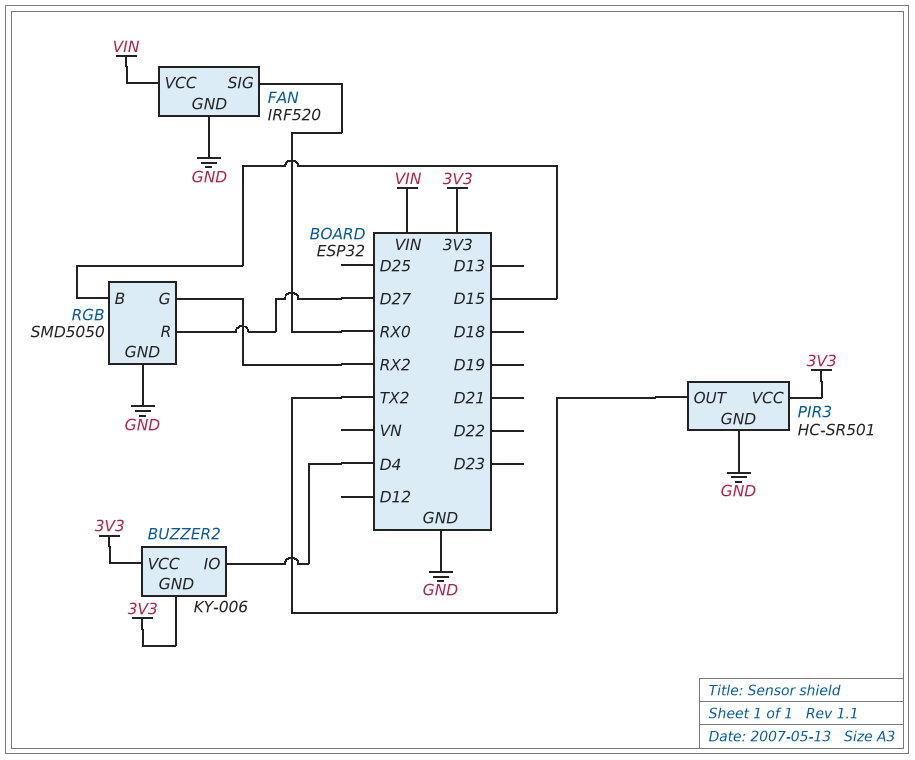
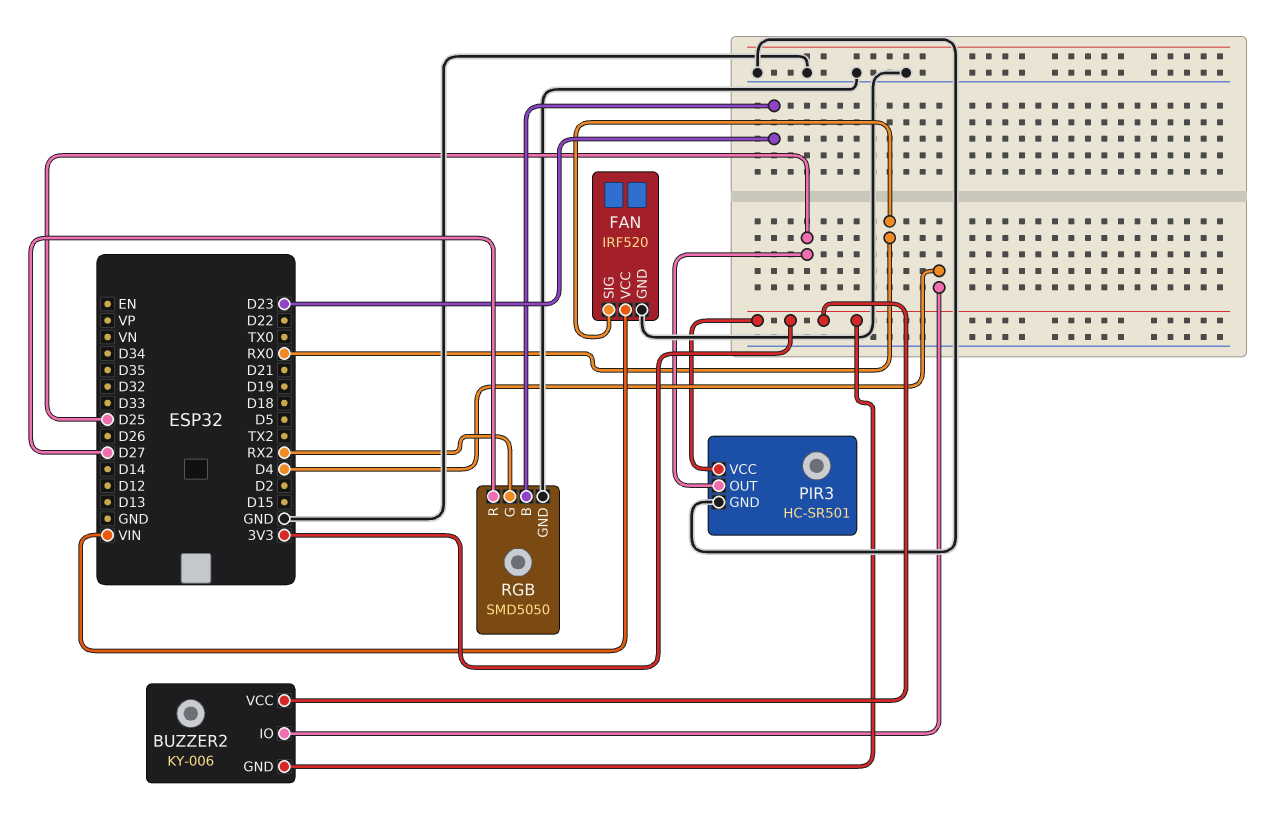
PIR3 pin OUT: TX2 -> D25
RGB pin B: D15 -> D23

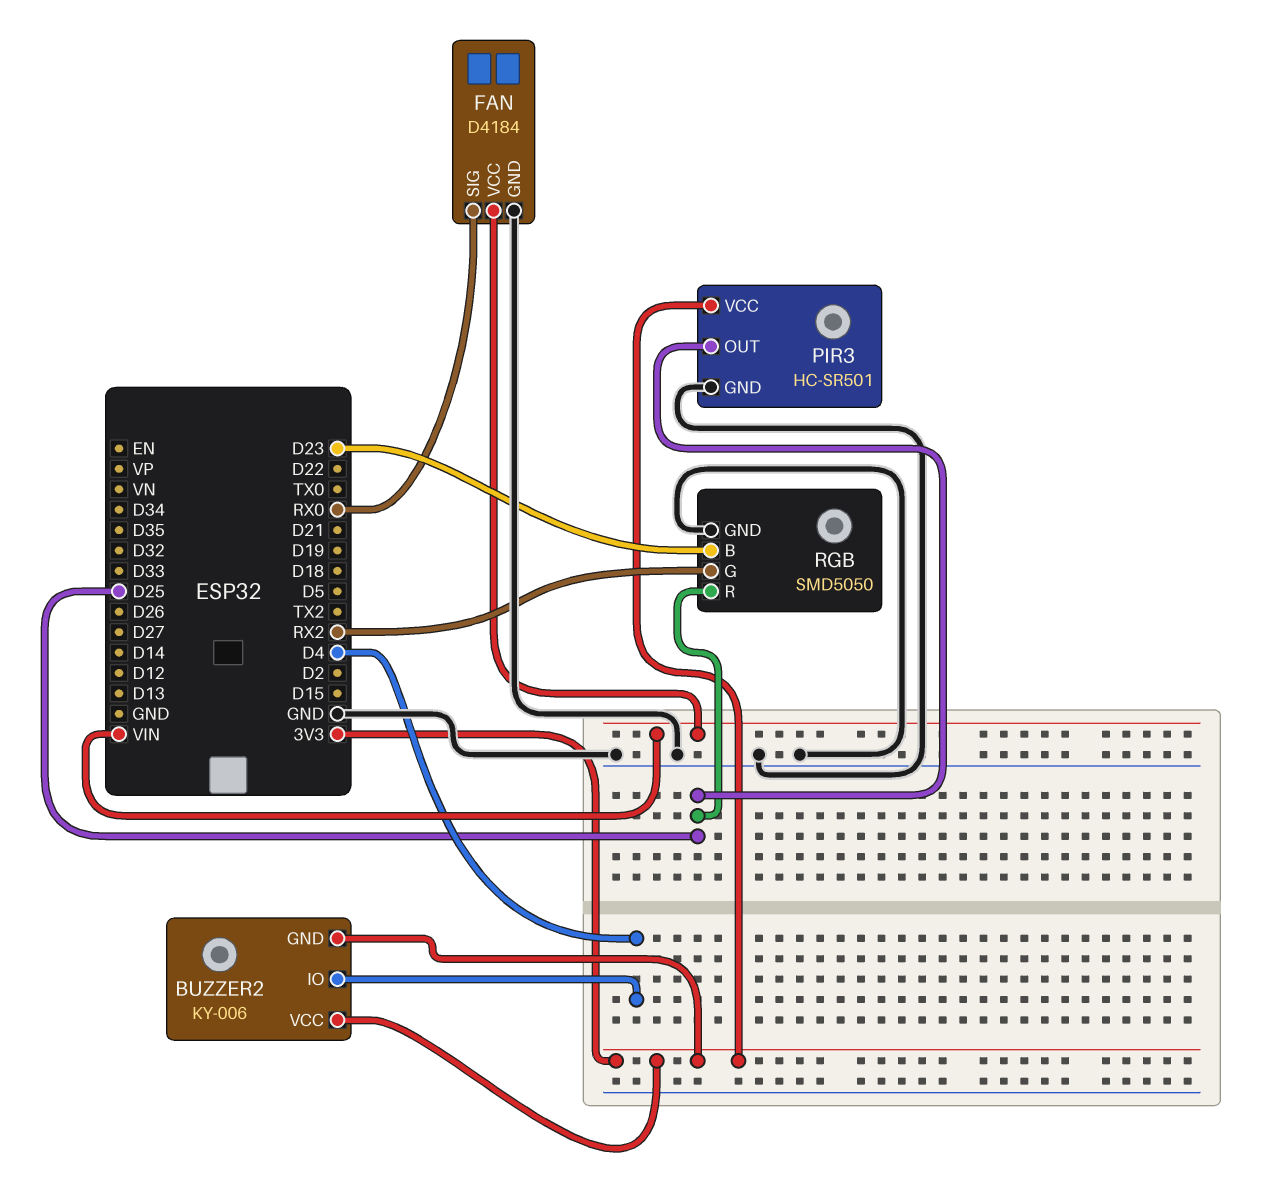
FAN: IRF520 -> D4184
RGB pin R: D27 -> D25

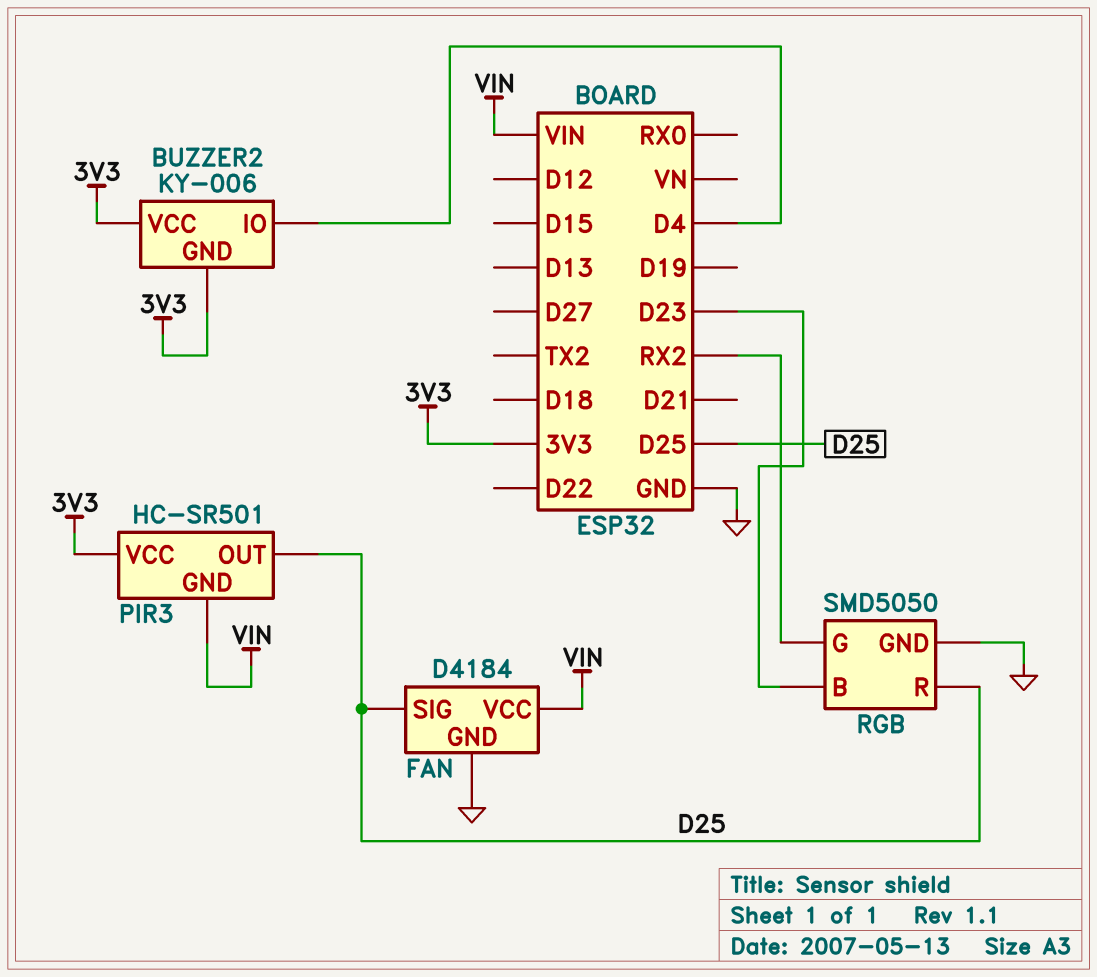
FAN pin SIG: RX0 -> D25
PIR3 pin GND: GND -> VIN

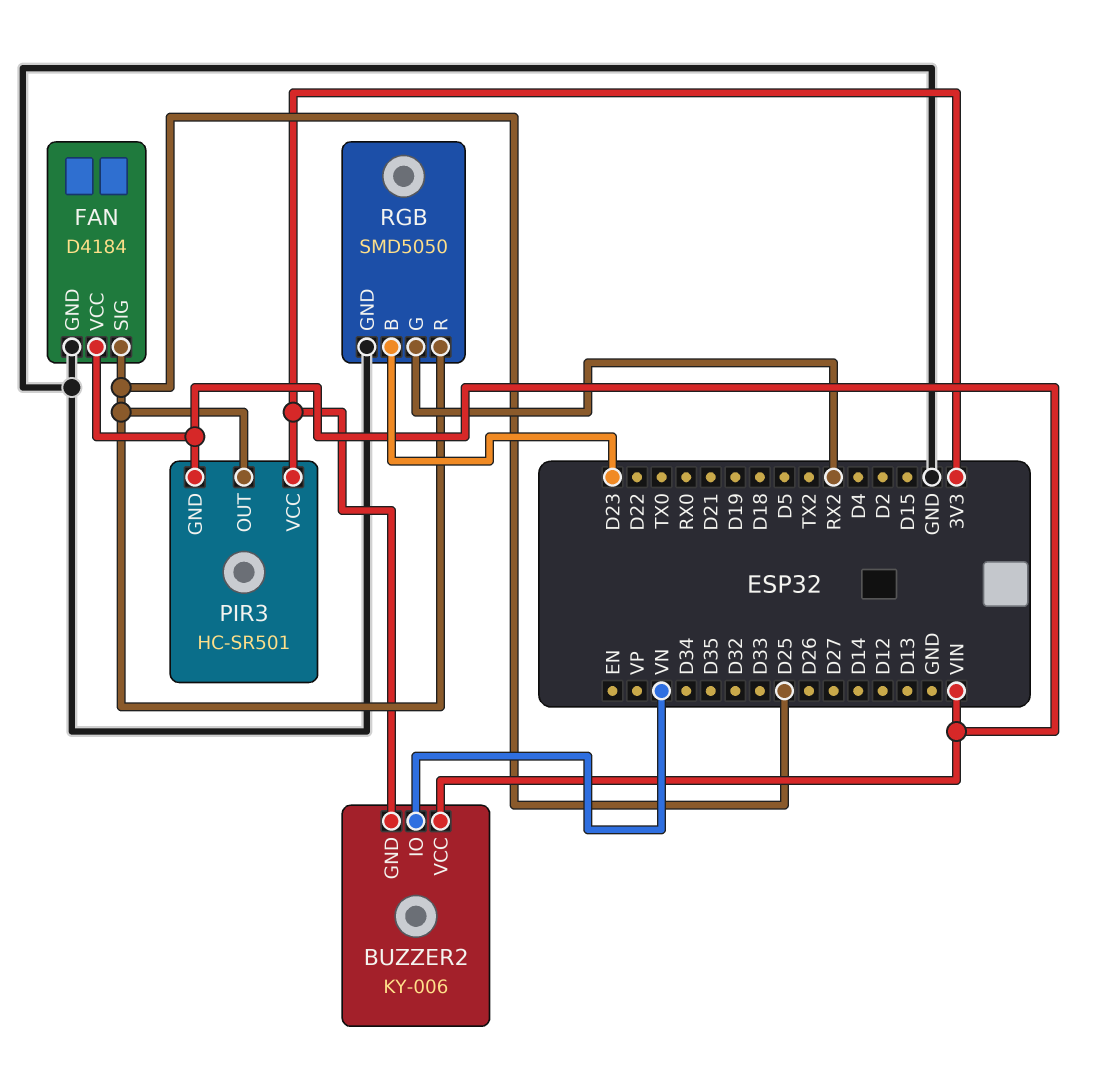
BUZZER2 pin IO: D4 -> VN
BUZZER2 pin VCC: 3V3 -> VIN

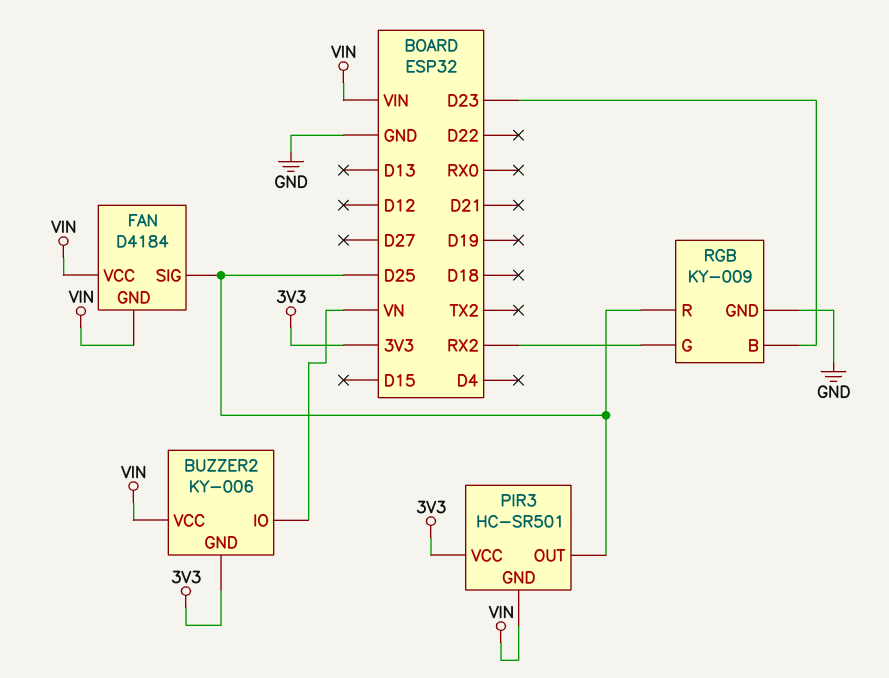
FAN pin GND: GND -> VIN
RGB: SMD5050 -> KY-009

